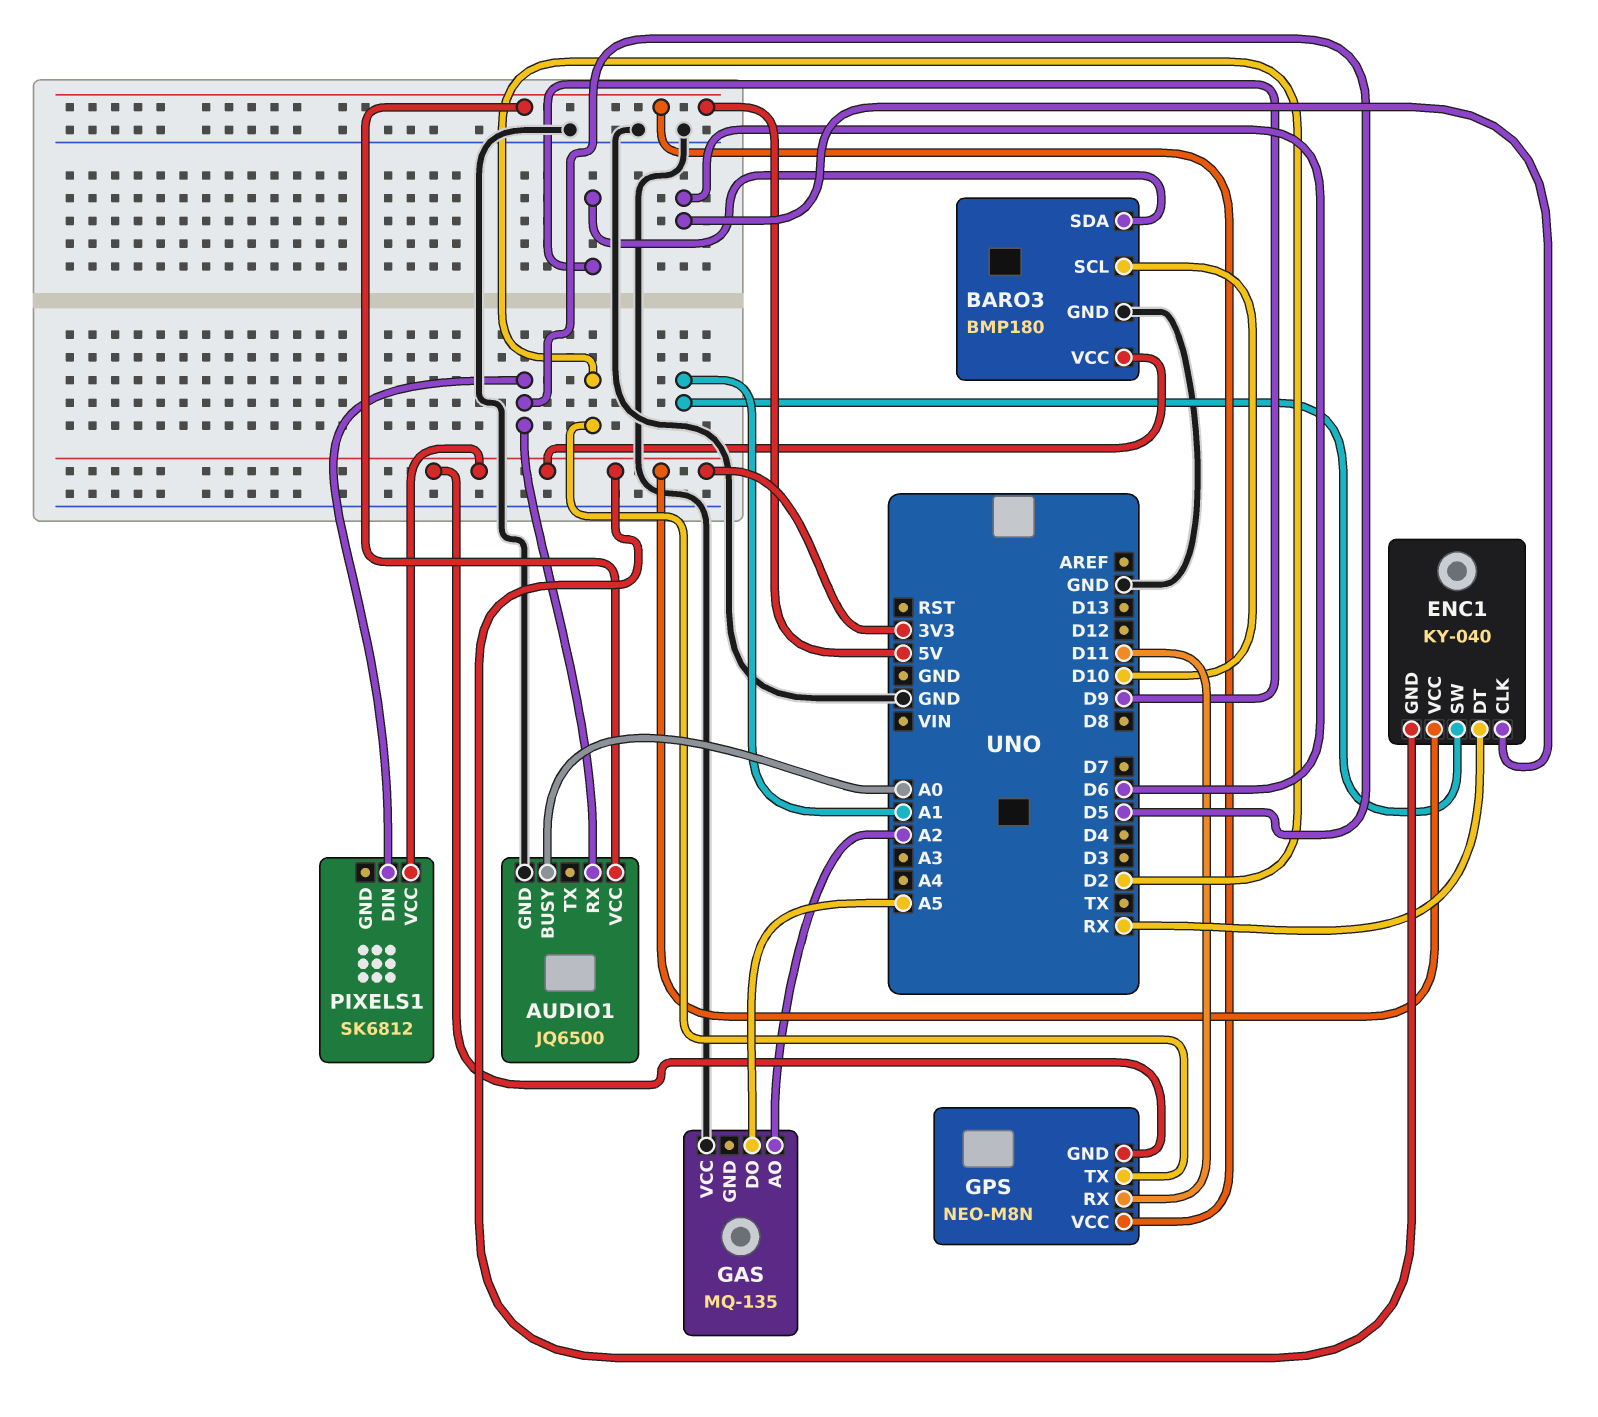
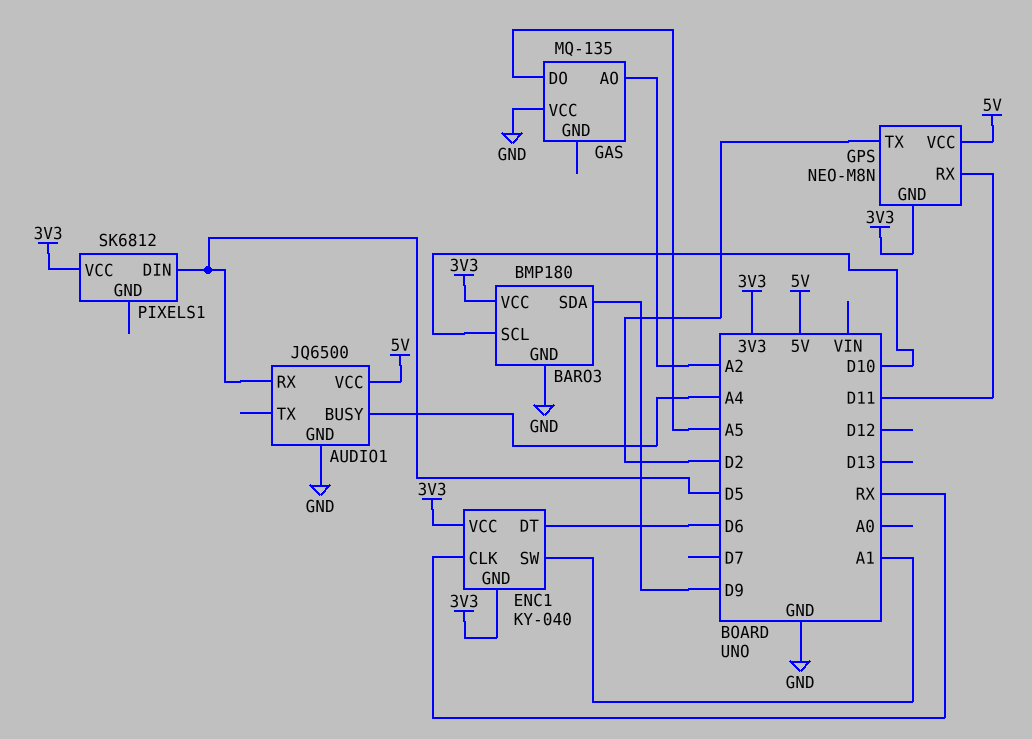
AUDIO1 pin BUSY: A0 -> A4
ENC1 pin CLK: D6 -> RX
ENC1 pin DT: RX -> D6

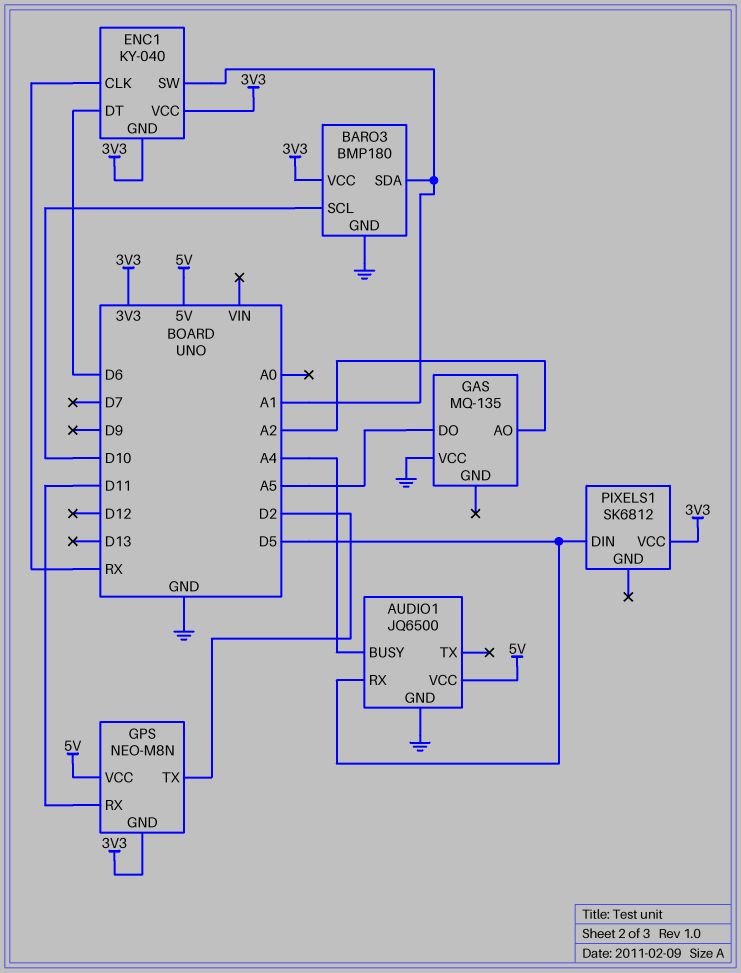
BARO3 pin SDA: D9 -> A1

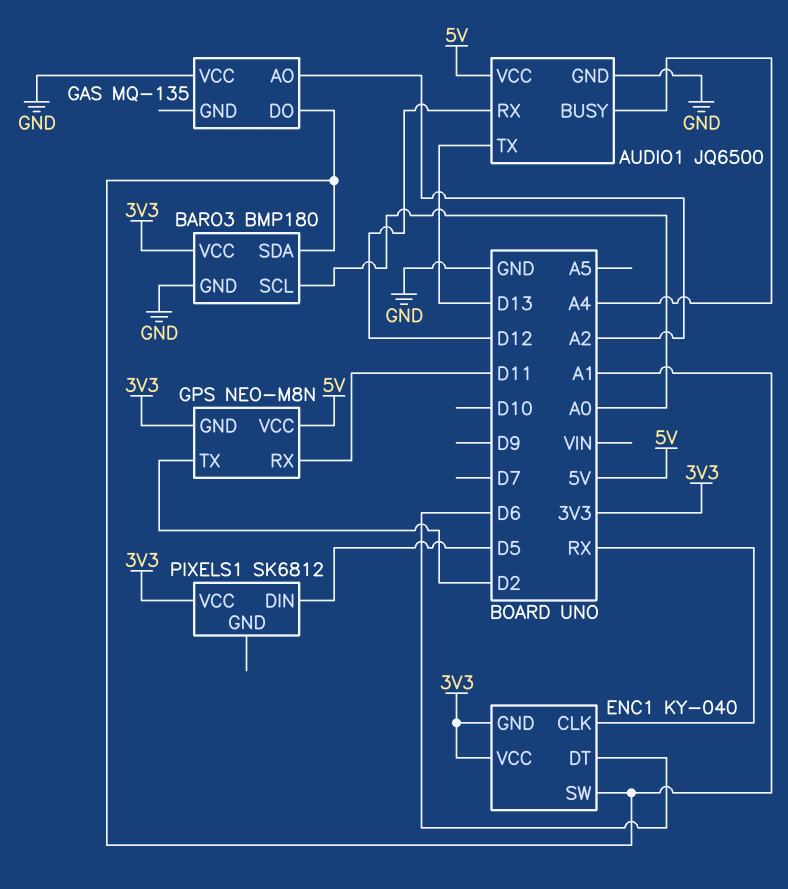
AUDIO1 pin RX: D5 -> D12
AUDIO1 pin TX: none -> D13
BARO3 pin SCL: D10 -> A0
GAS pin DO: A5 -> A1

